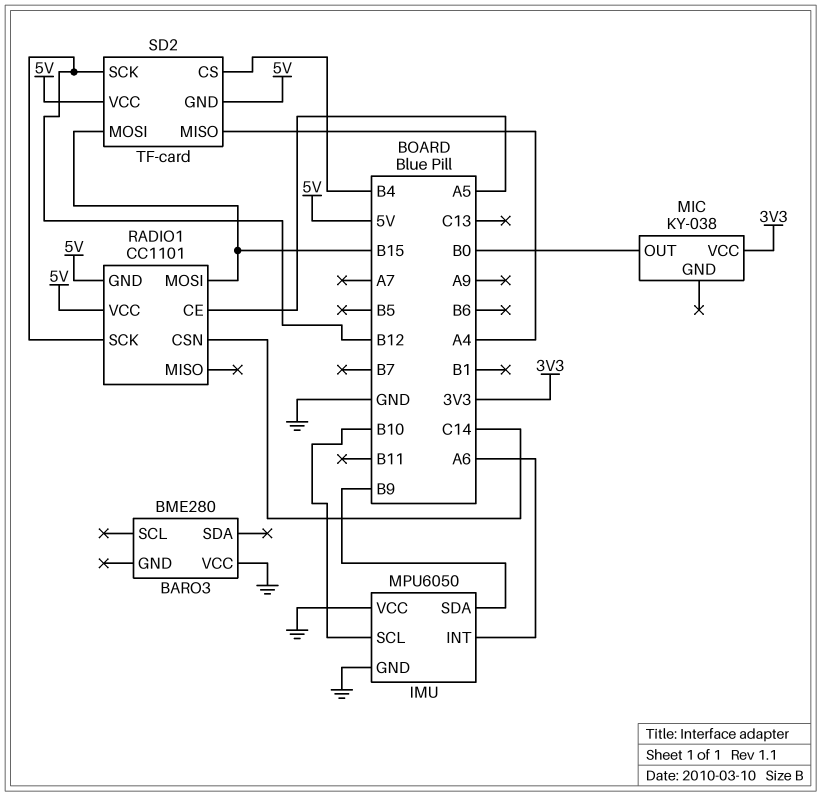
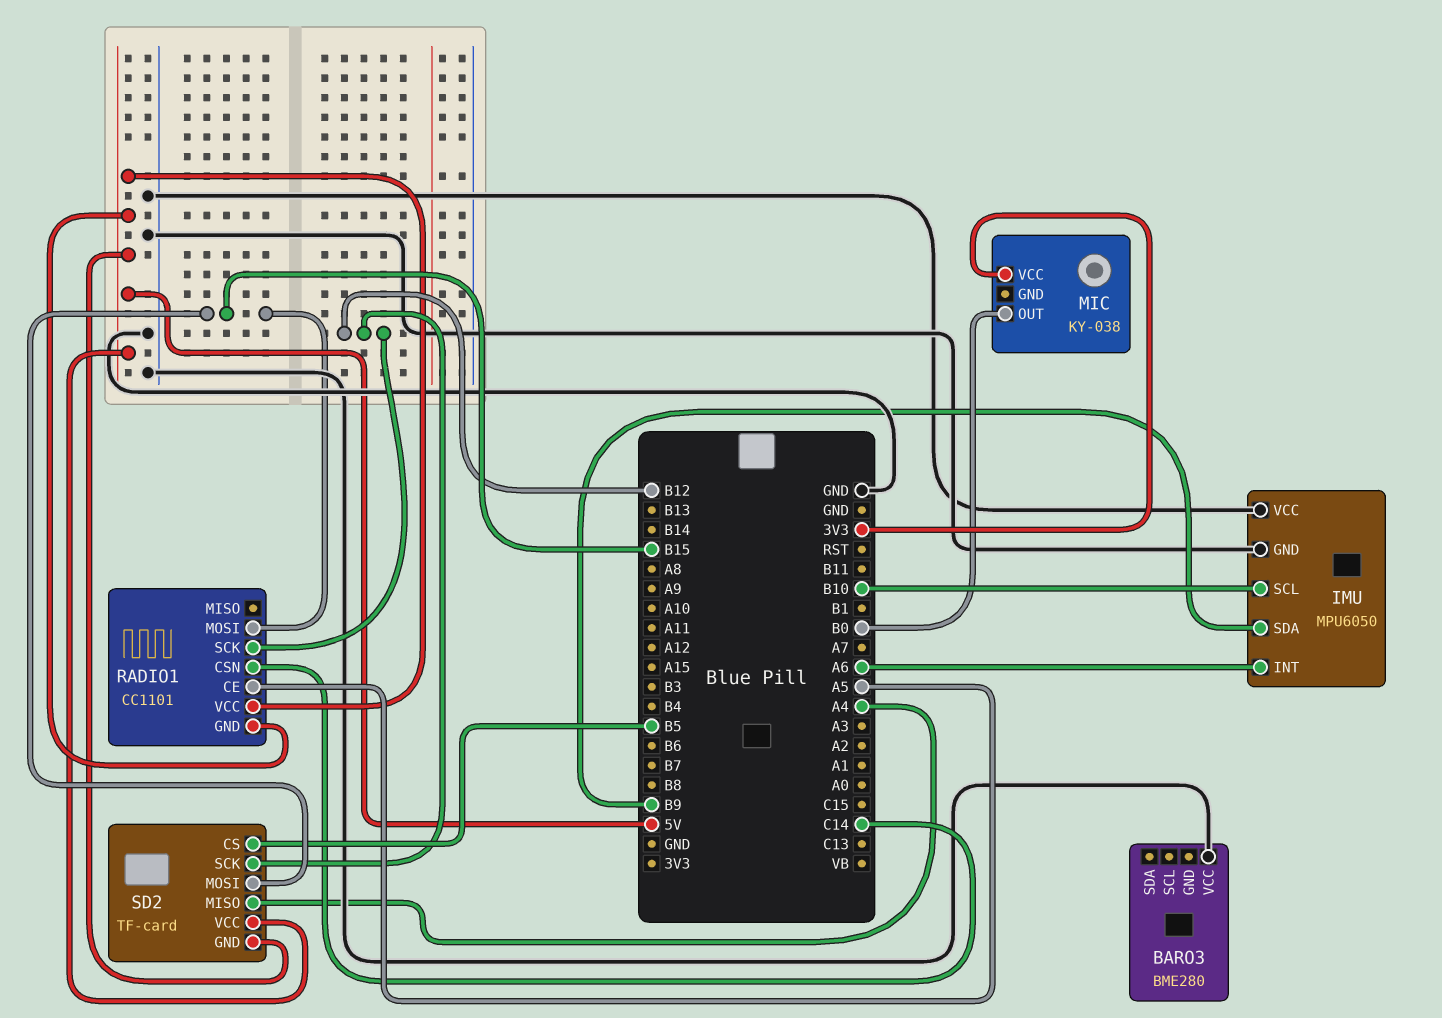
SD2 pin CS: B4 -> B5

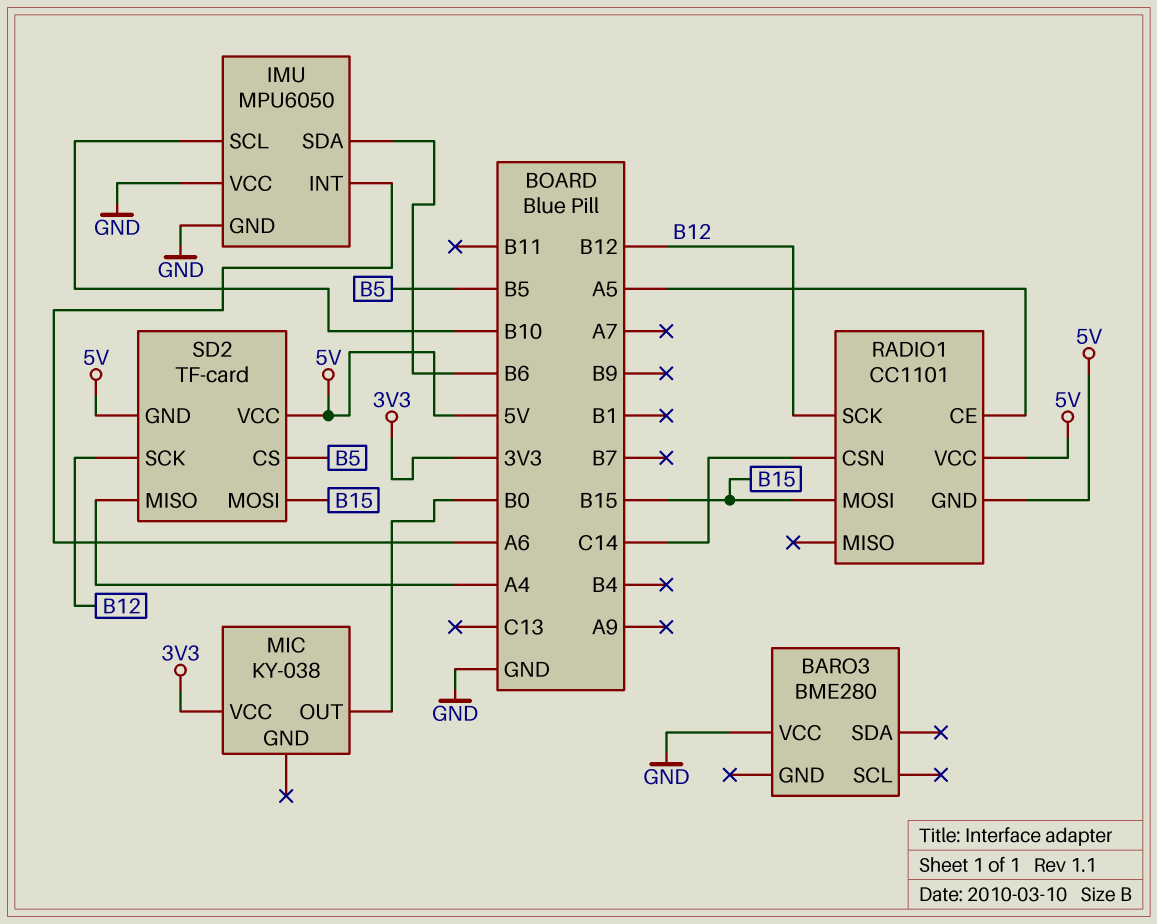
IMU pin SDA: B9 -> B6

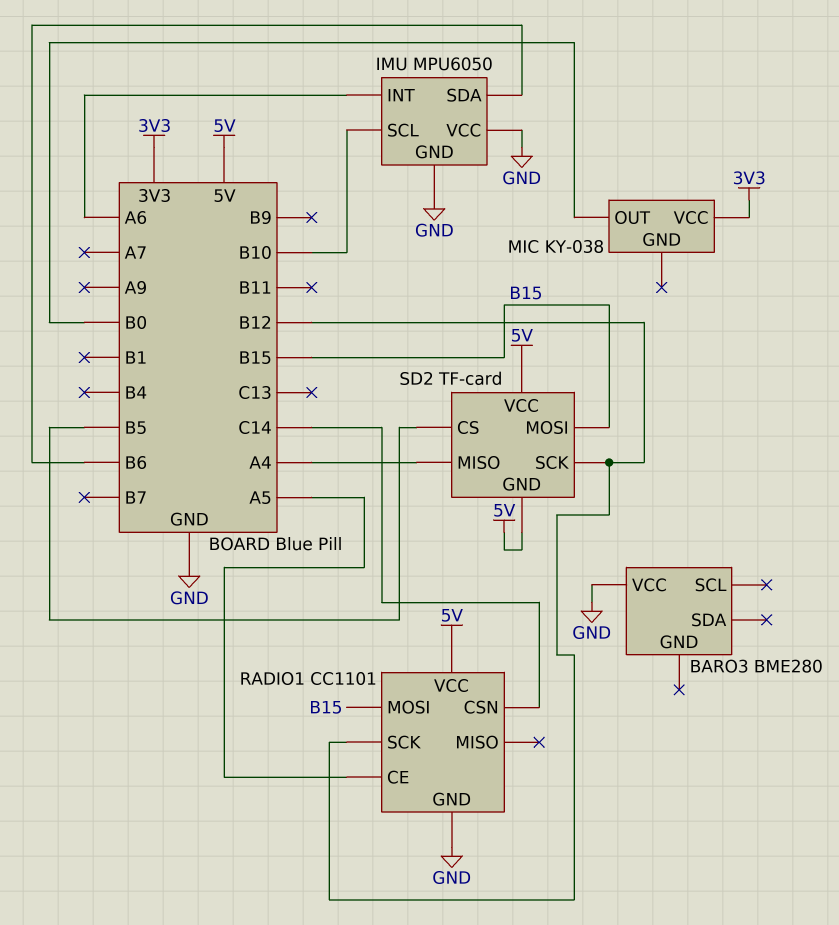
RADIO1 pin GND: 5V -> GND

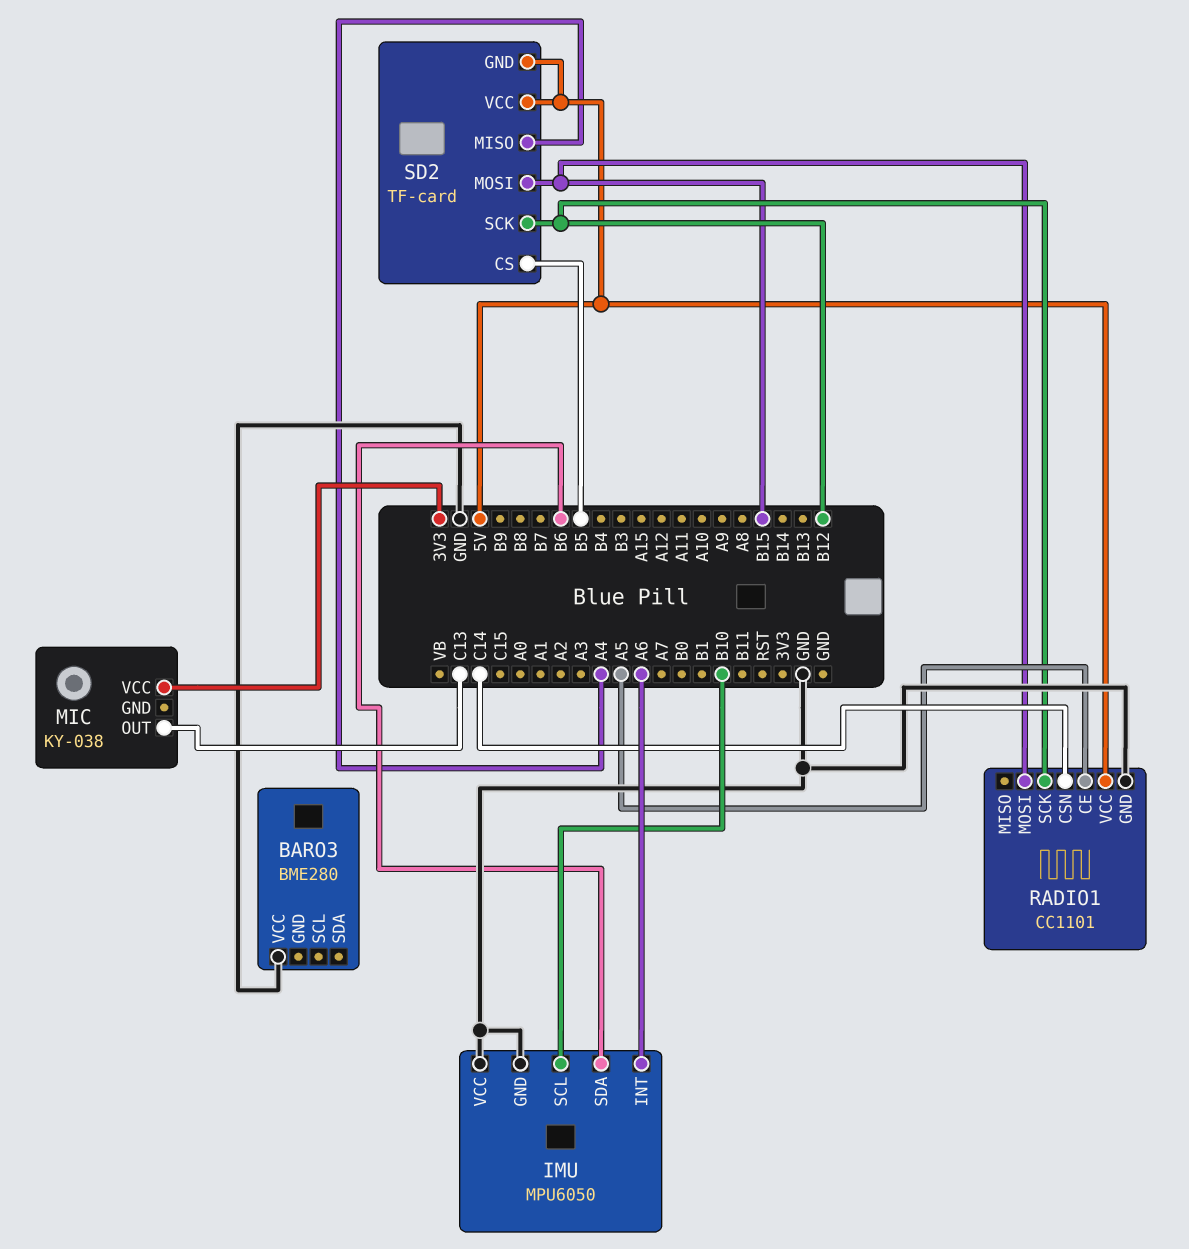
MIC pin OUT: B0 -> C13

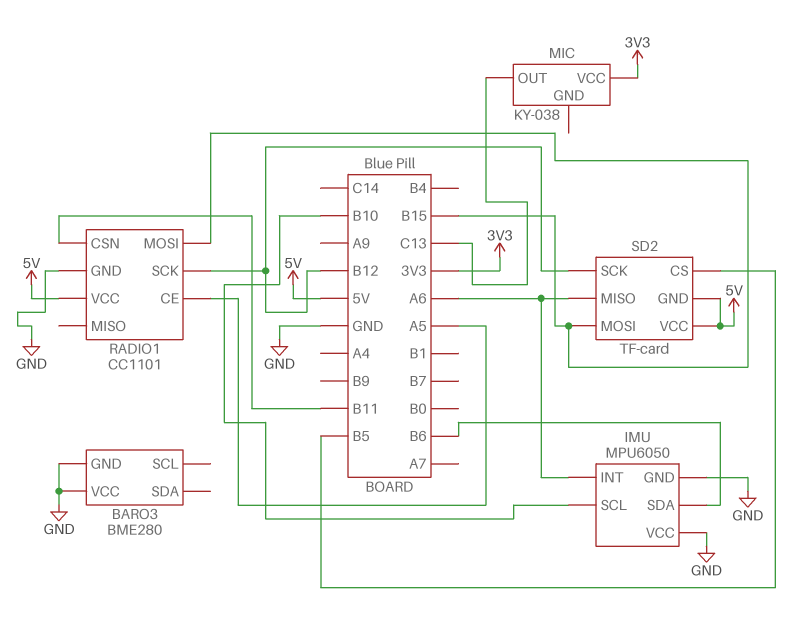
BARO3 pin GND: none -> GND
RADIO1 pin CSN: C14 -> B11
SD2 pin MISO: A4 -> A6

